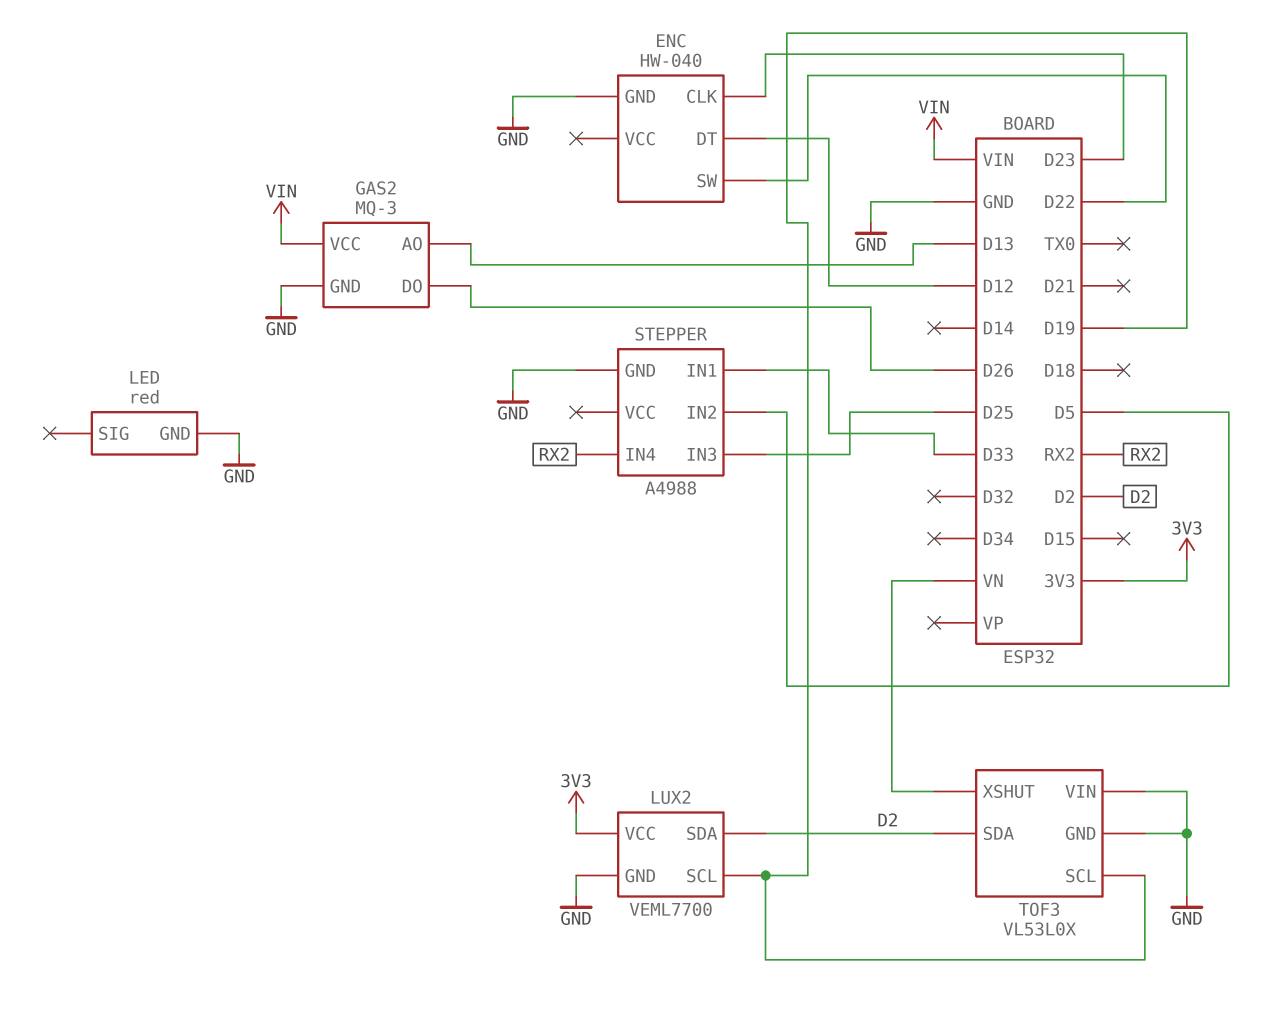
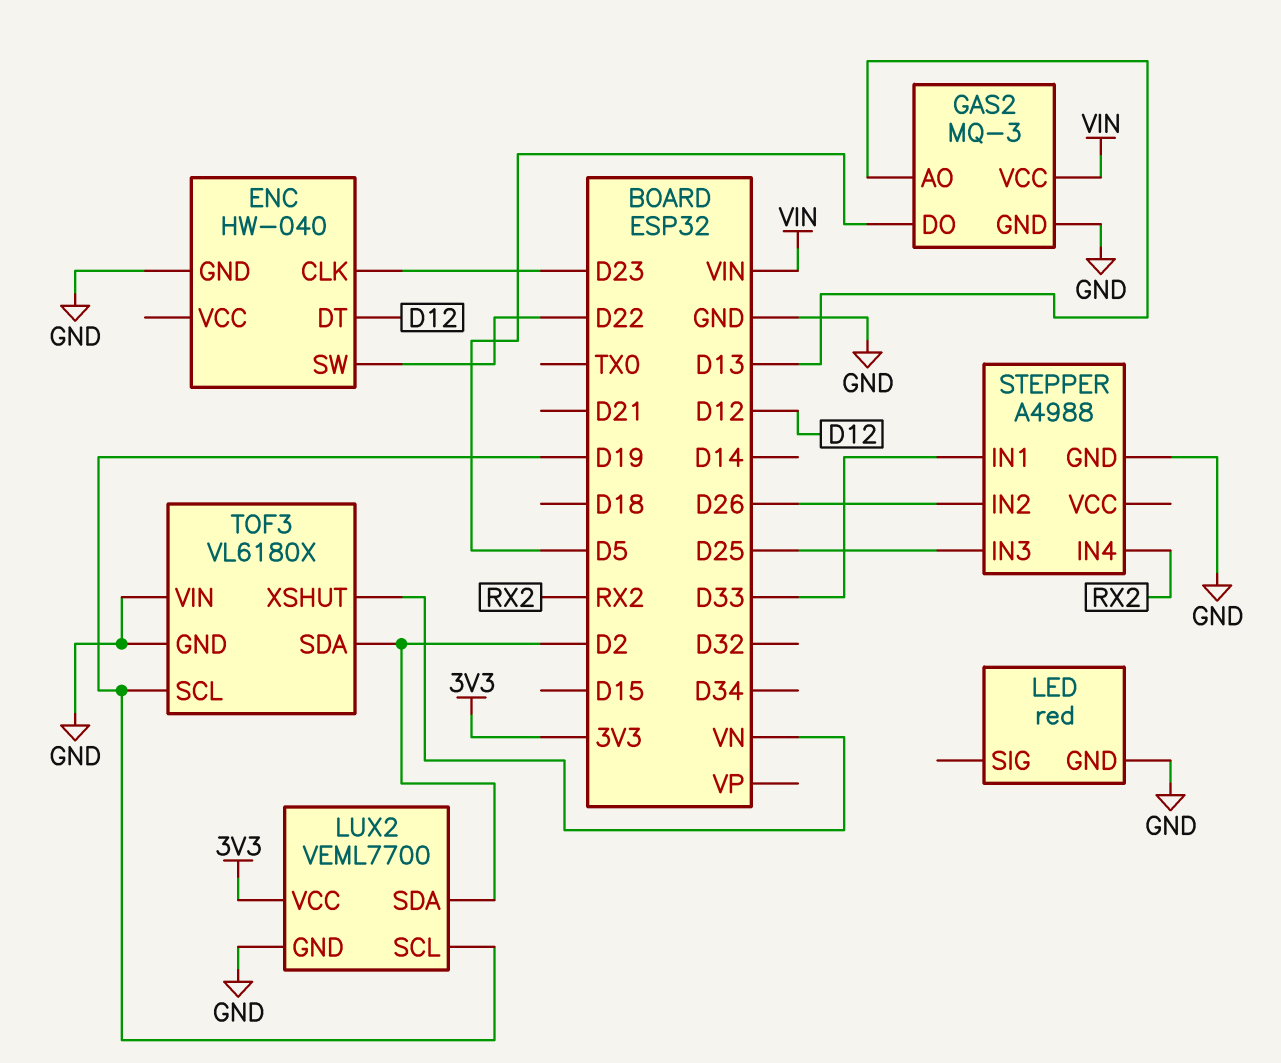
GAS2 pin DO: D26 -> D5
STEPPER pin IN2: D5 -> D26
TOF3: VL53L0X -> VL6180X

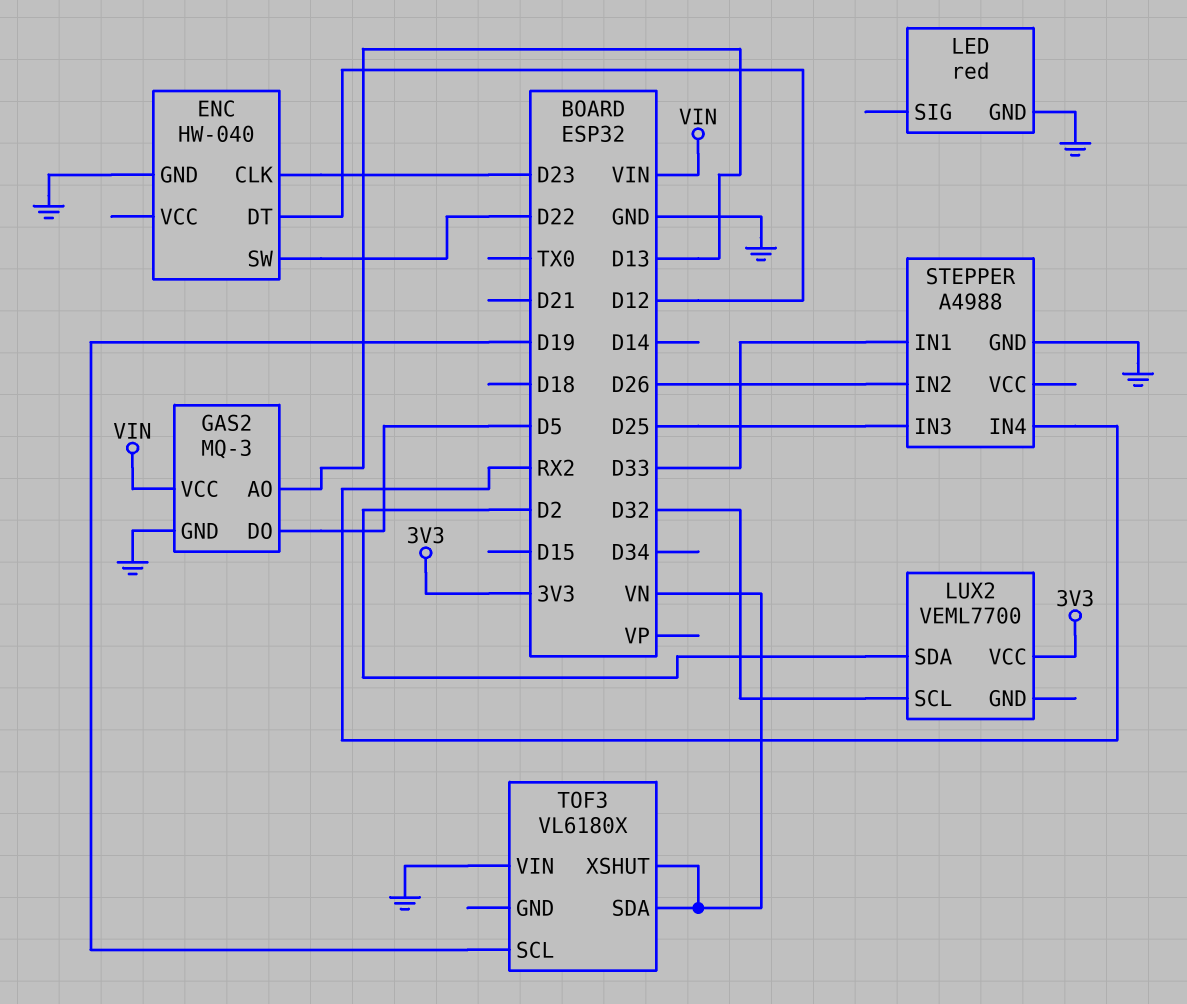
LUX2 pin GND: GND -> none
LUX2 pin SCL: D19 -> D32
TOF3 pin GND: GND -> none
TOF3 pin SDA: D2 -> VN

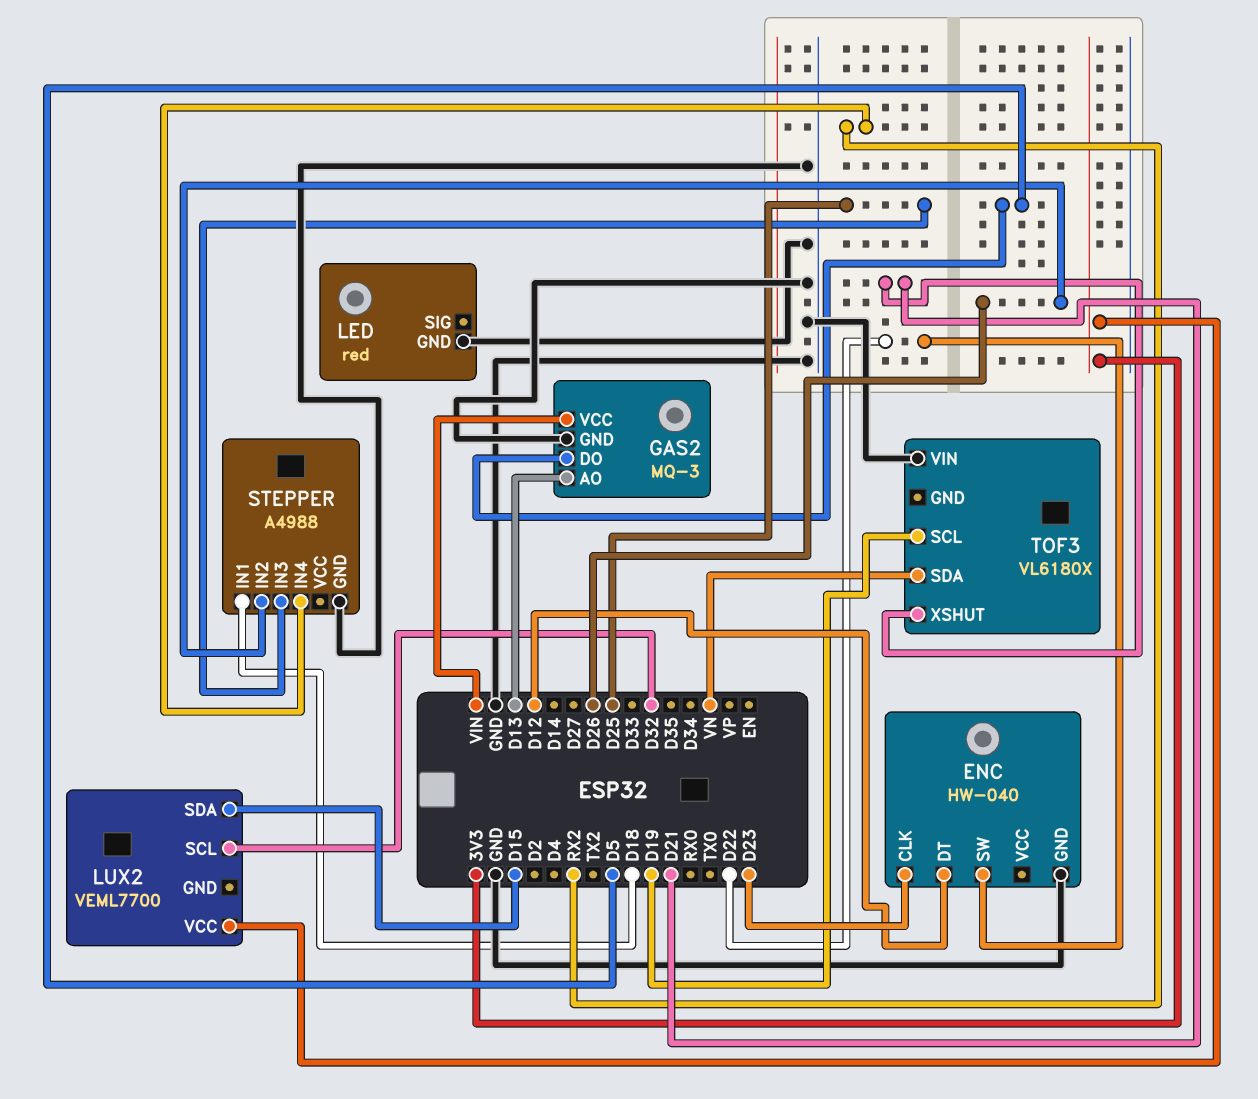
LUX2 pin SDA: D2 -> D15
STEPPER pin IN1: D33 -> D18
TOF3 pin XSHUT: VN -> D21

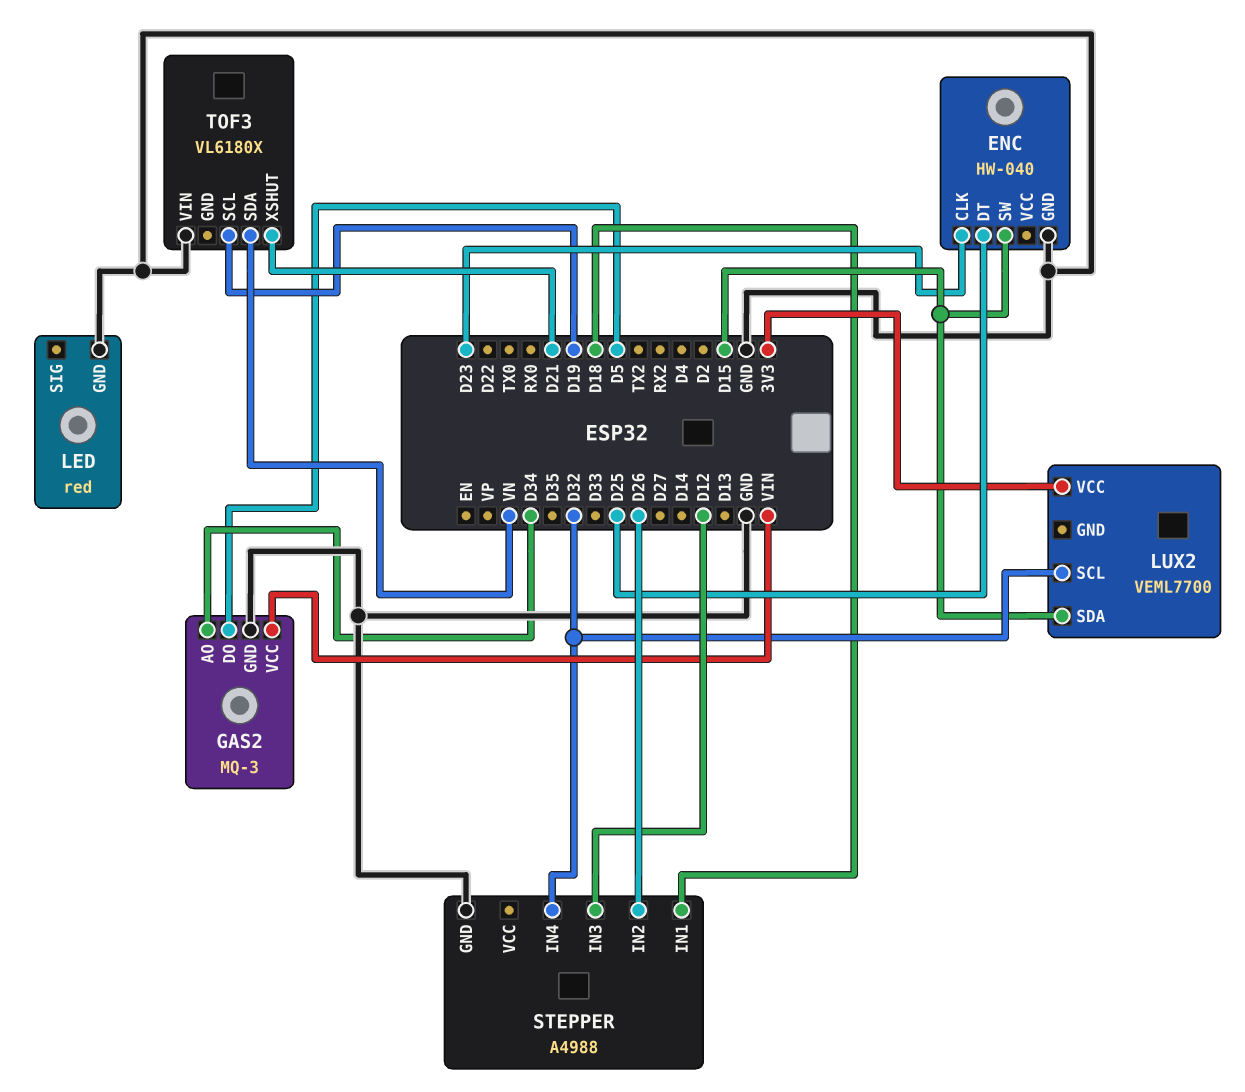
ENC pin DT: D12 -> D25
ENC pin SW: D22 -> D15
GAS2 pin AO: D13 -> D34
STEPPER pin IN3: D25 -> D12
STEPPER pin IN4: RX2 -> D32

